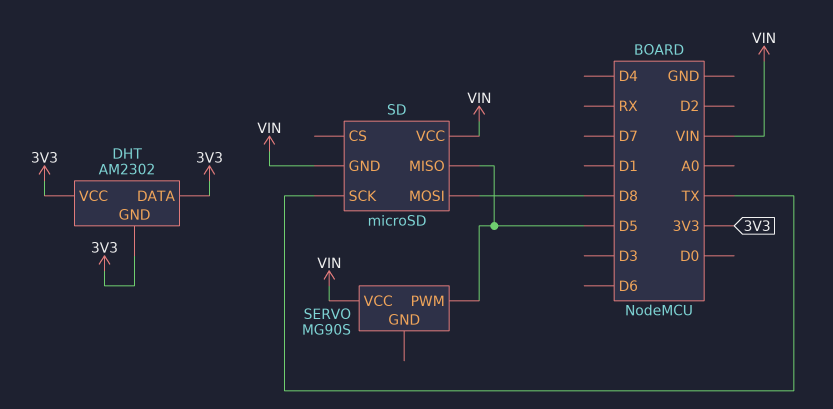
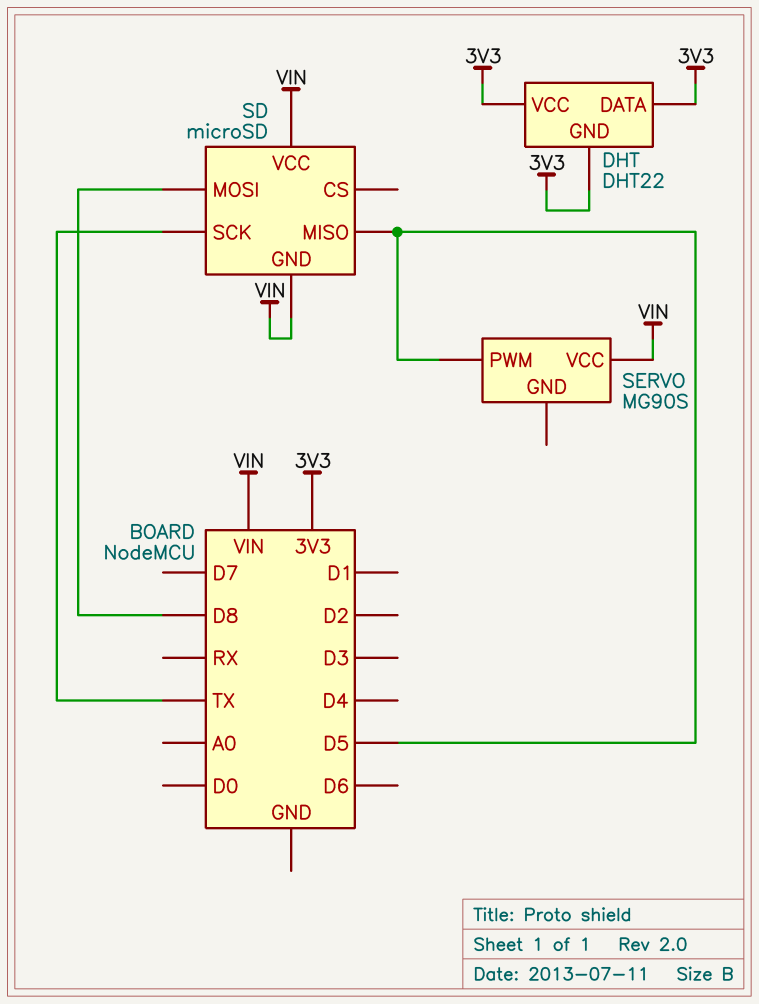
DHT: AM2302 -> DHT22

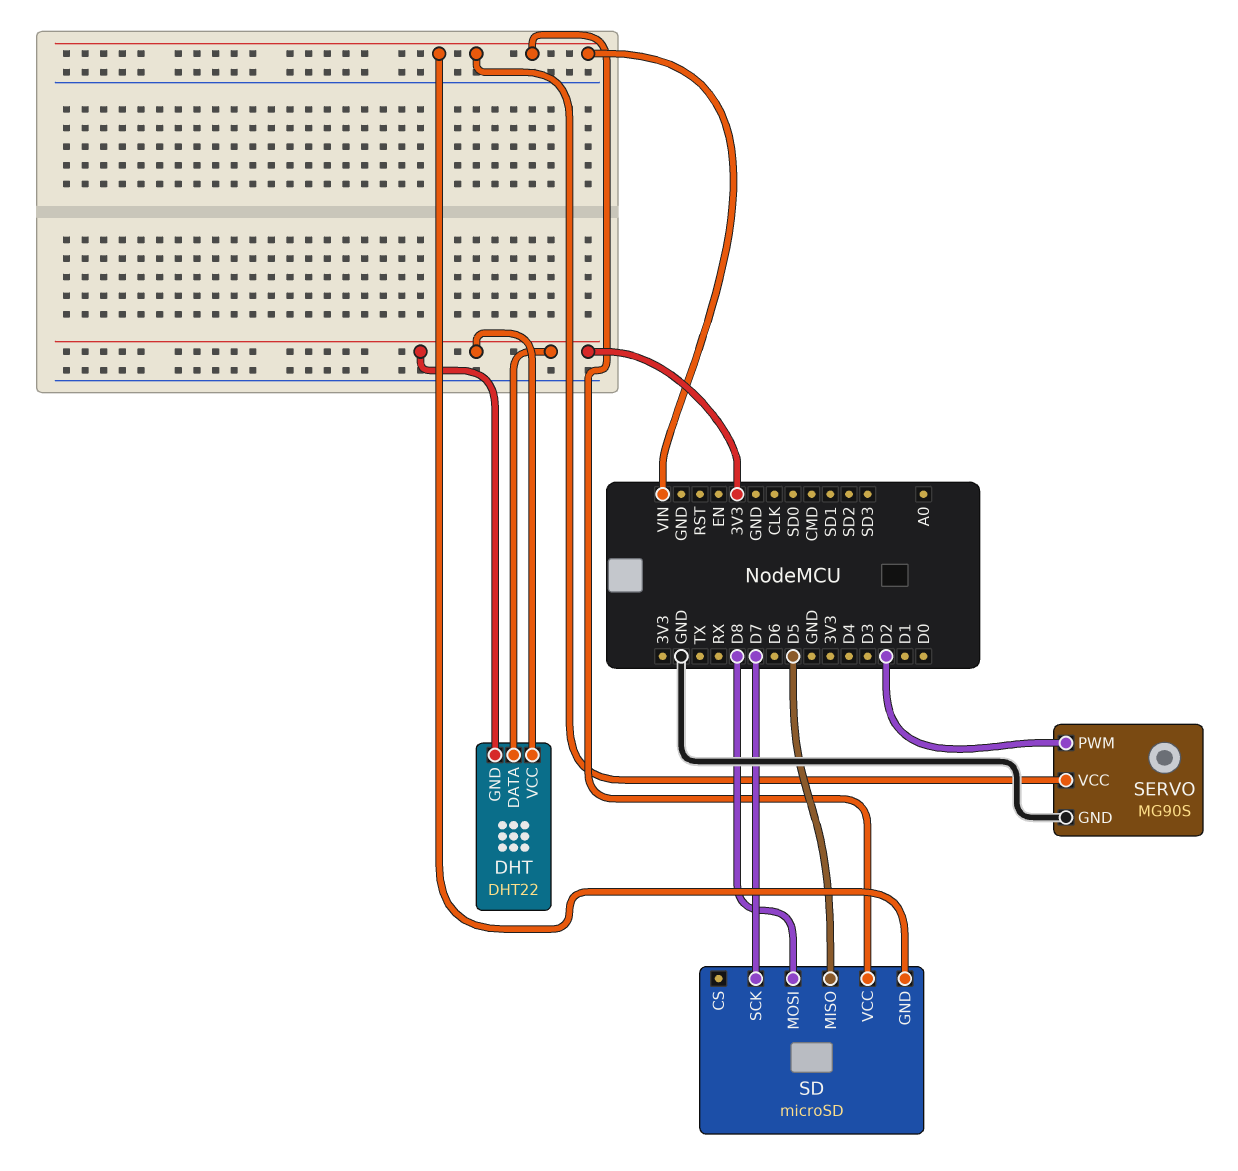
SD pin SCK: TX -> D7
SERVO pin GND: none -> GND
SERVO pin PWM: D5 -> D2

